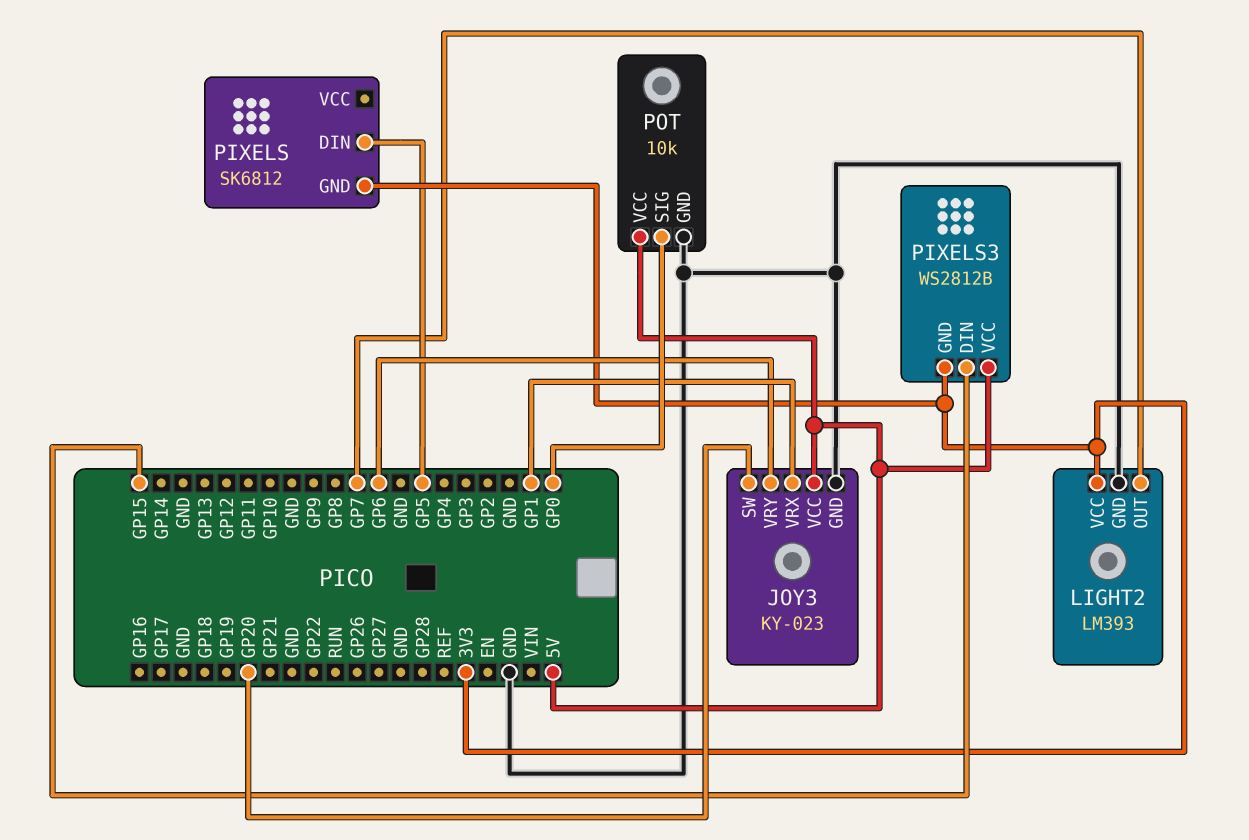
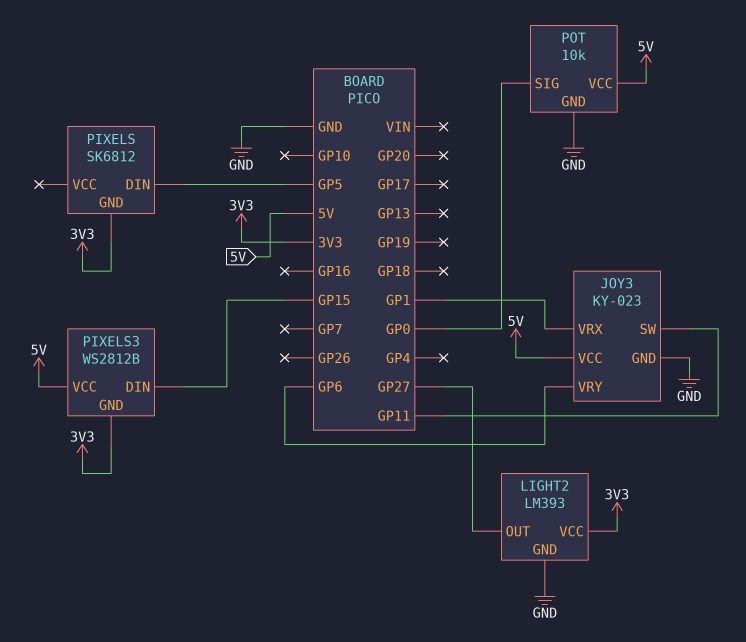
JOY3 pin SW: GP20 -> GP11
LIGHT2 pin OUT: GP7 -> GP27

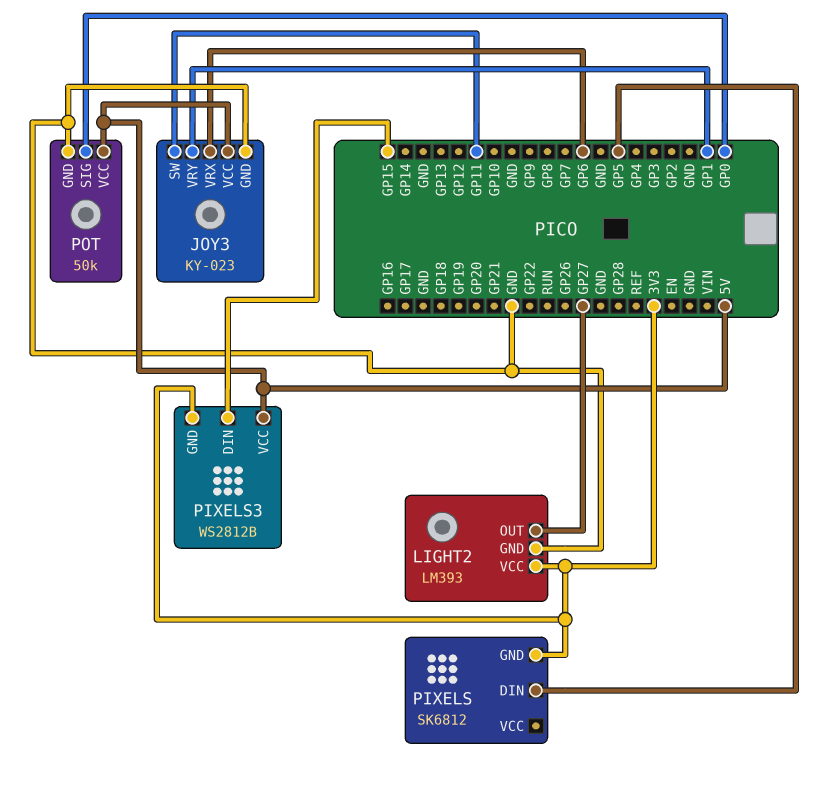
JOY3 pin VRX: GP1 -> GP6
JOY3 pin VRY: GP6 -> GP1
POT: 10k -> 50k

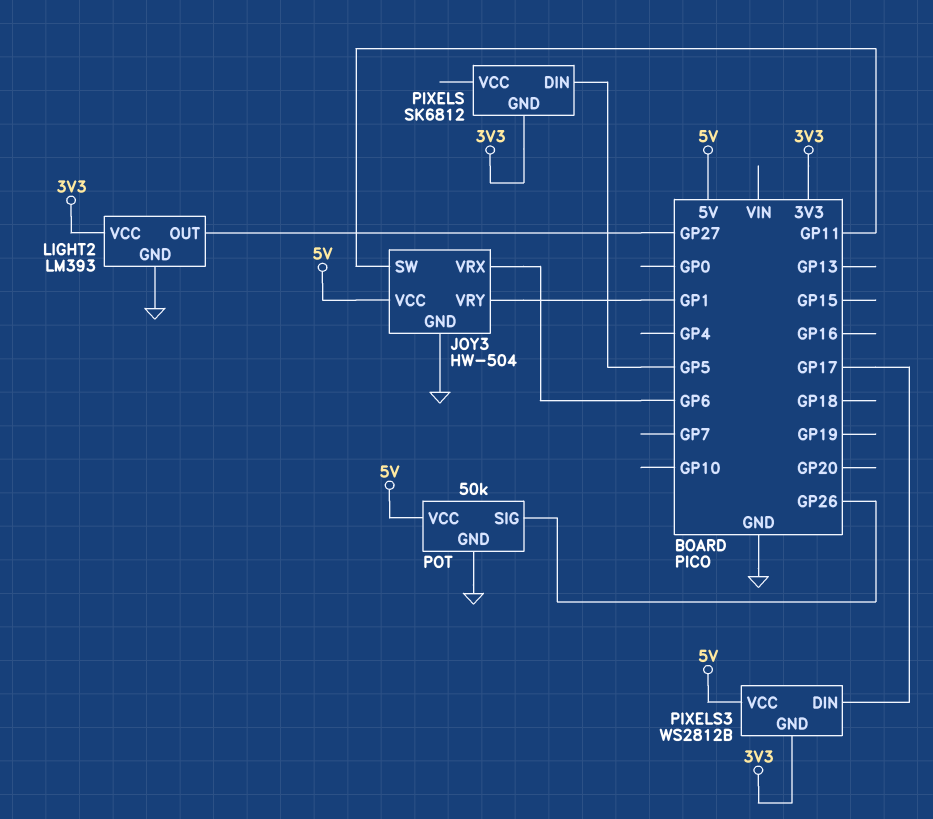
JOY3: KY-023 -> HW-504
PIXELS3 pin DIN: GP15 -> GP17
POT pin SIG: GP0 -> GP26

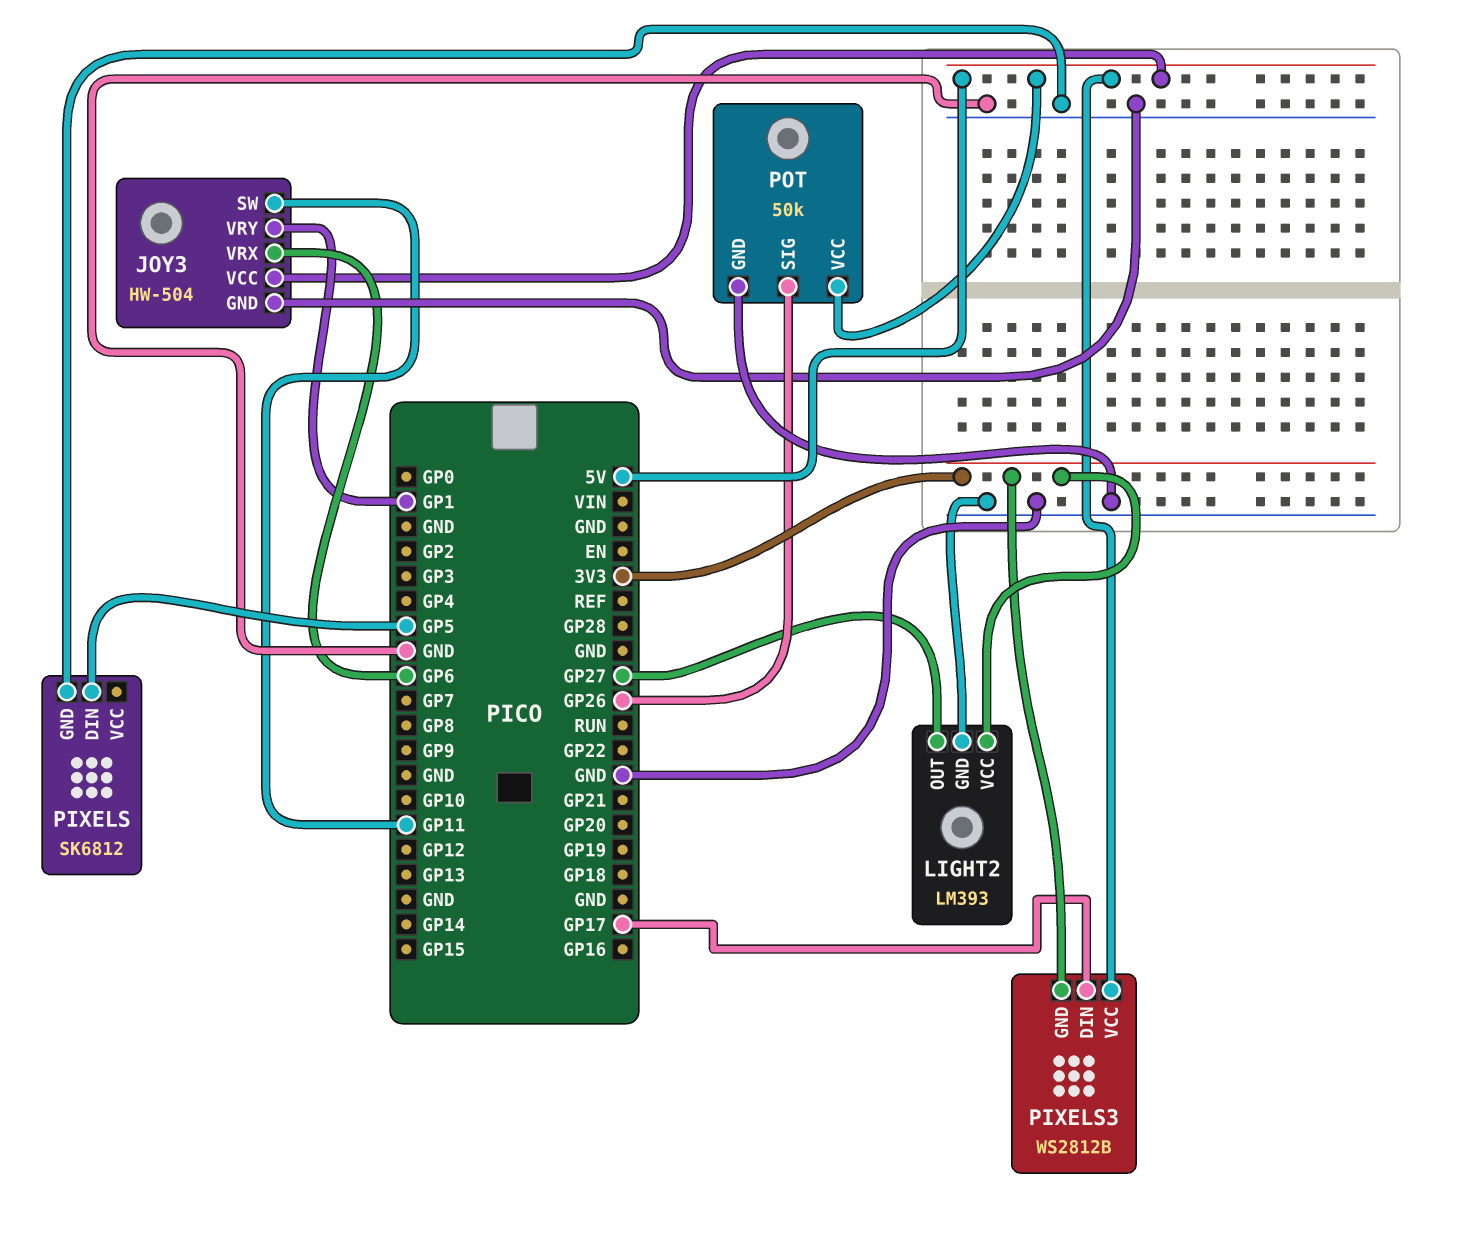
PIXELS pin GND: 3V3 -> GND

